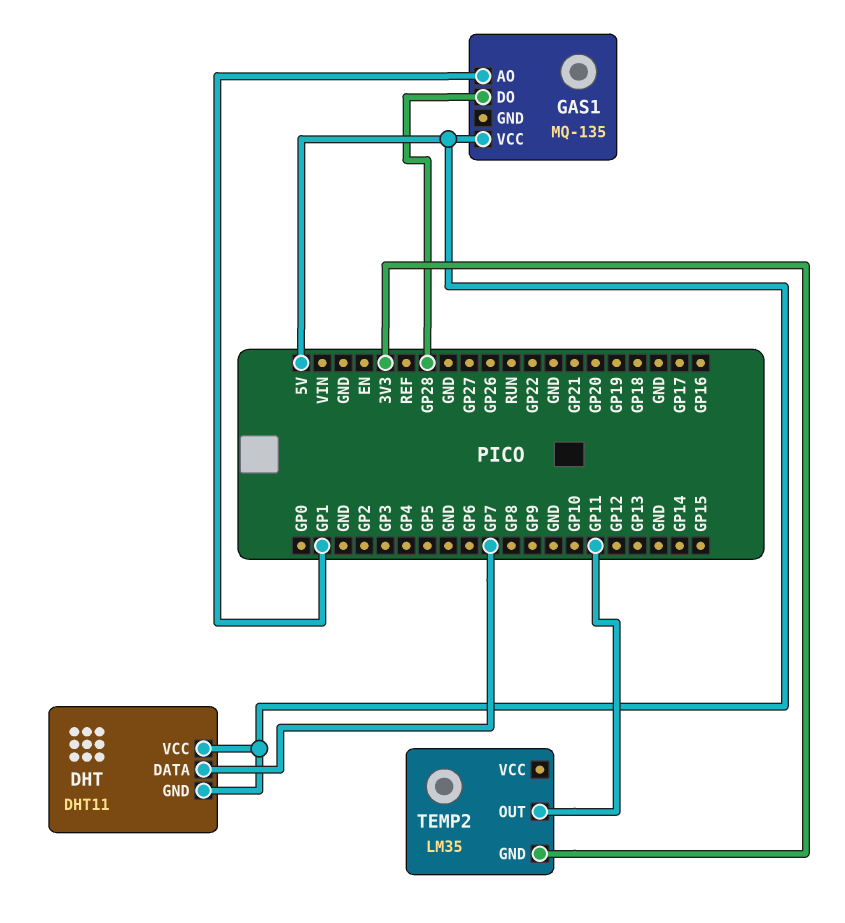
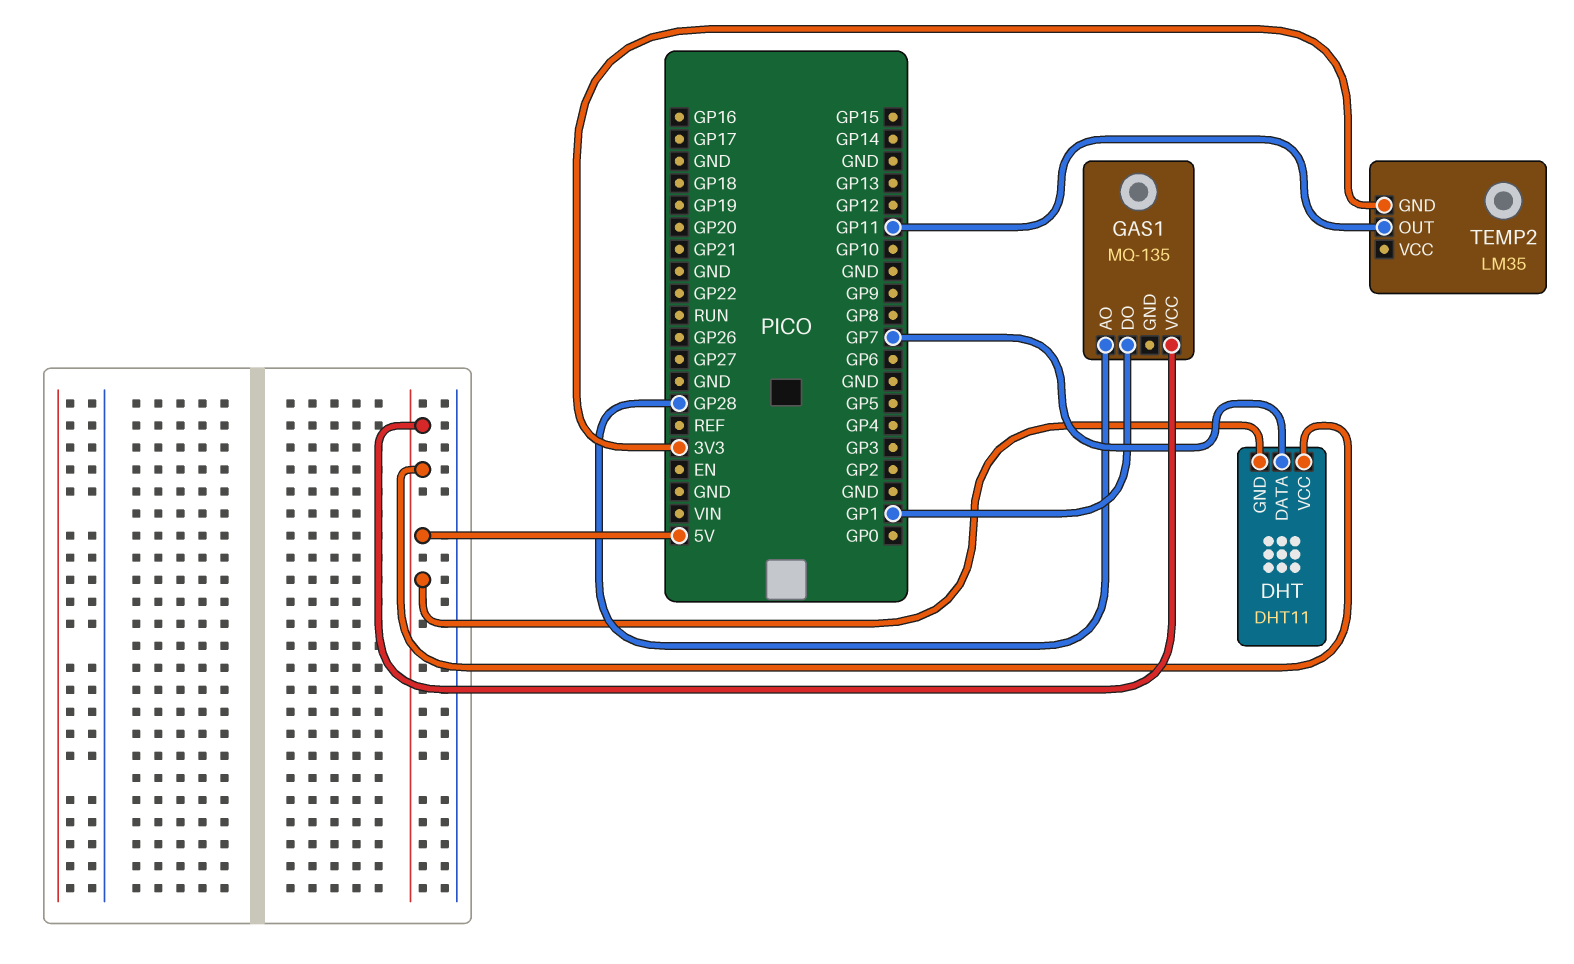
GAS1 pin AO: GP1 -> GP28
GAS1 pin DO: GP28 -> GP1

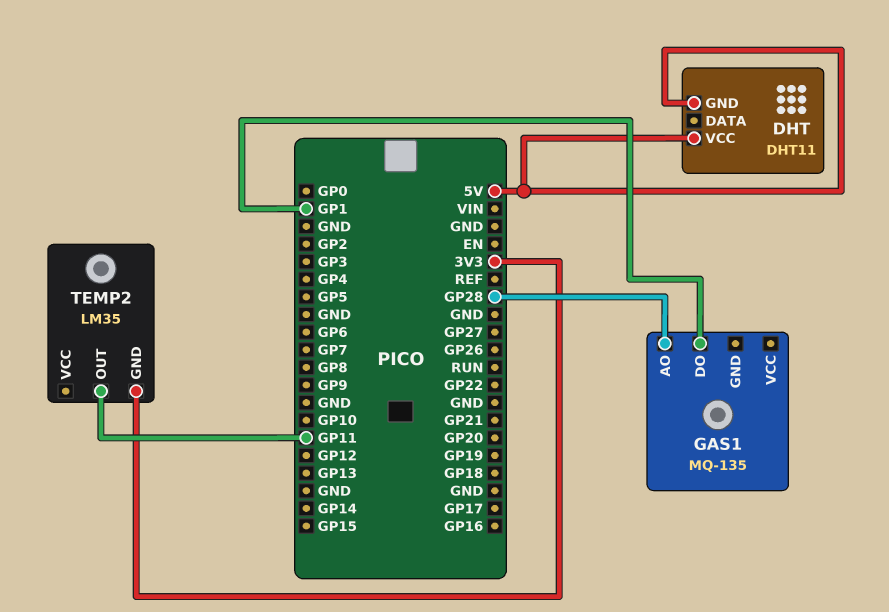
DHT pin DATA: GP7 -> none
GAS1 pin VCC: 5V -> none

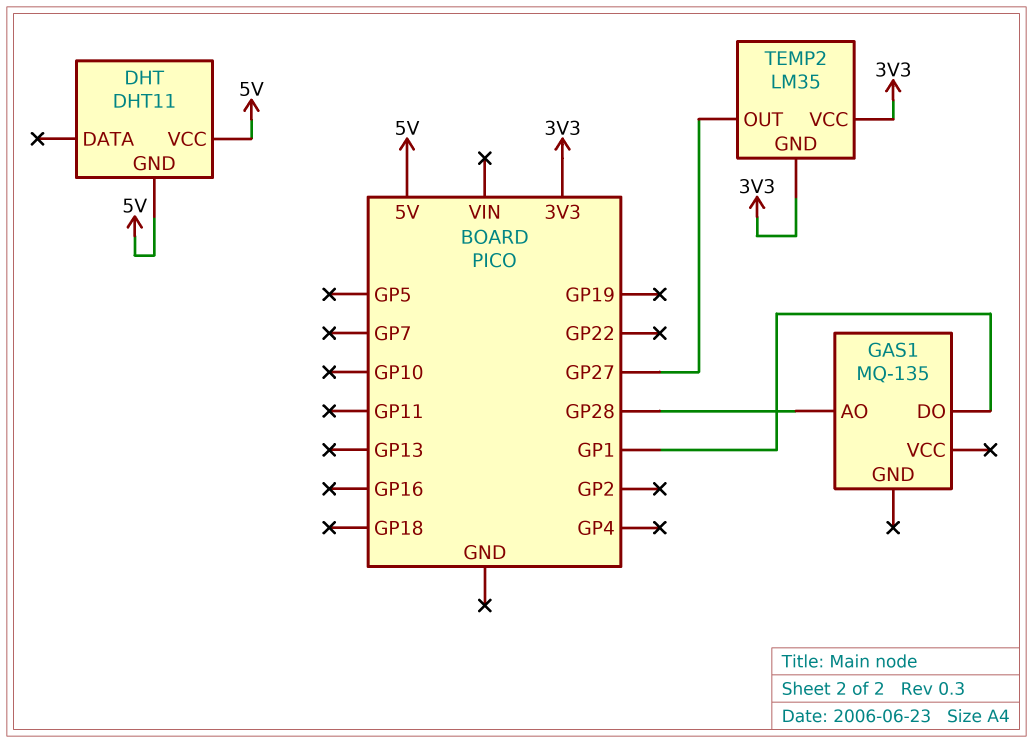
TEMP2 pin OUT: GP11 -> GP27
TEMP2 pin VCC: none -> 3V3

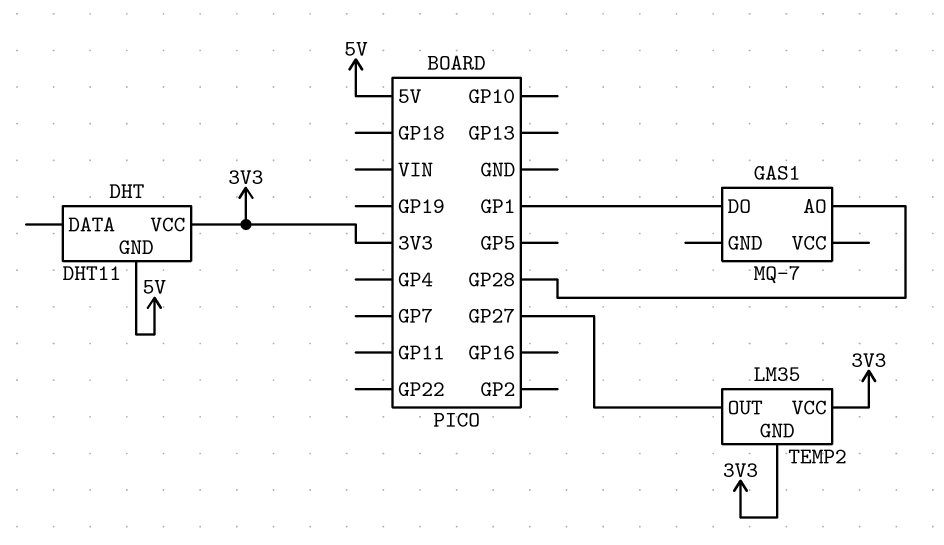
DHT pin VCC: 5V -> 3V3
GAS1: MQ-135 -> MQ-7

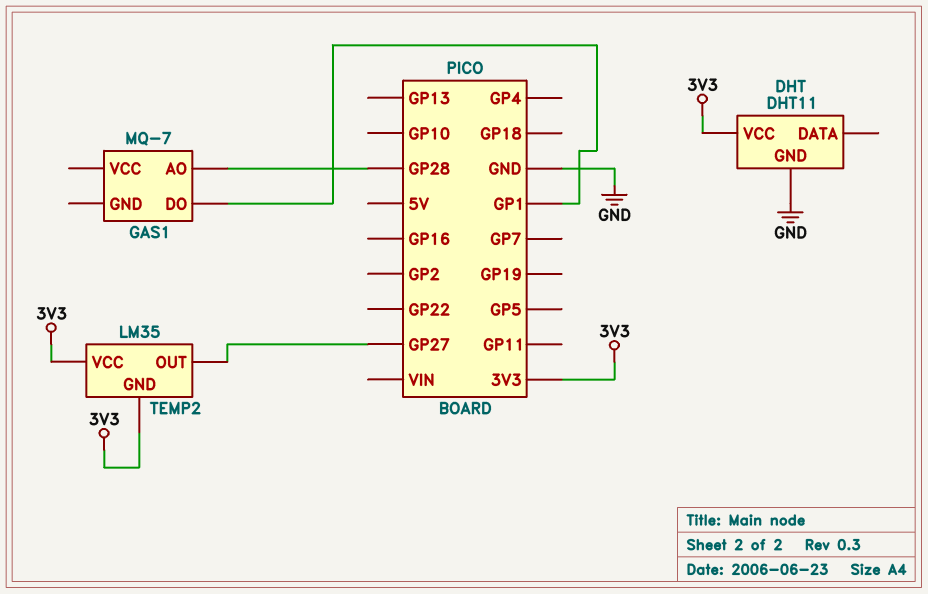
DHT pin GND: 5V -> GND

